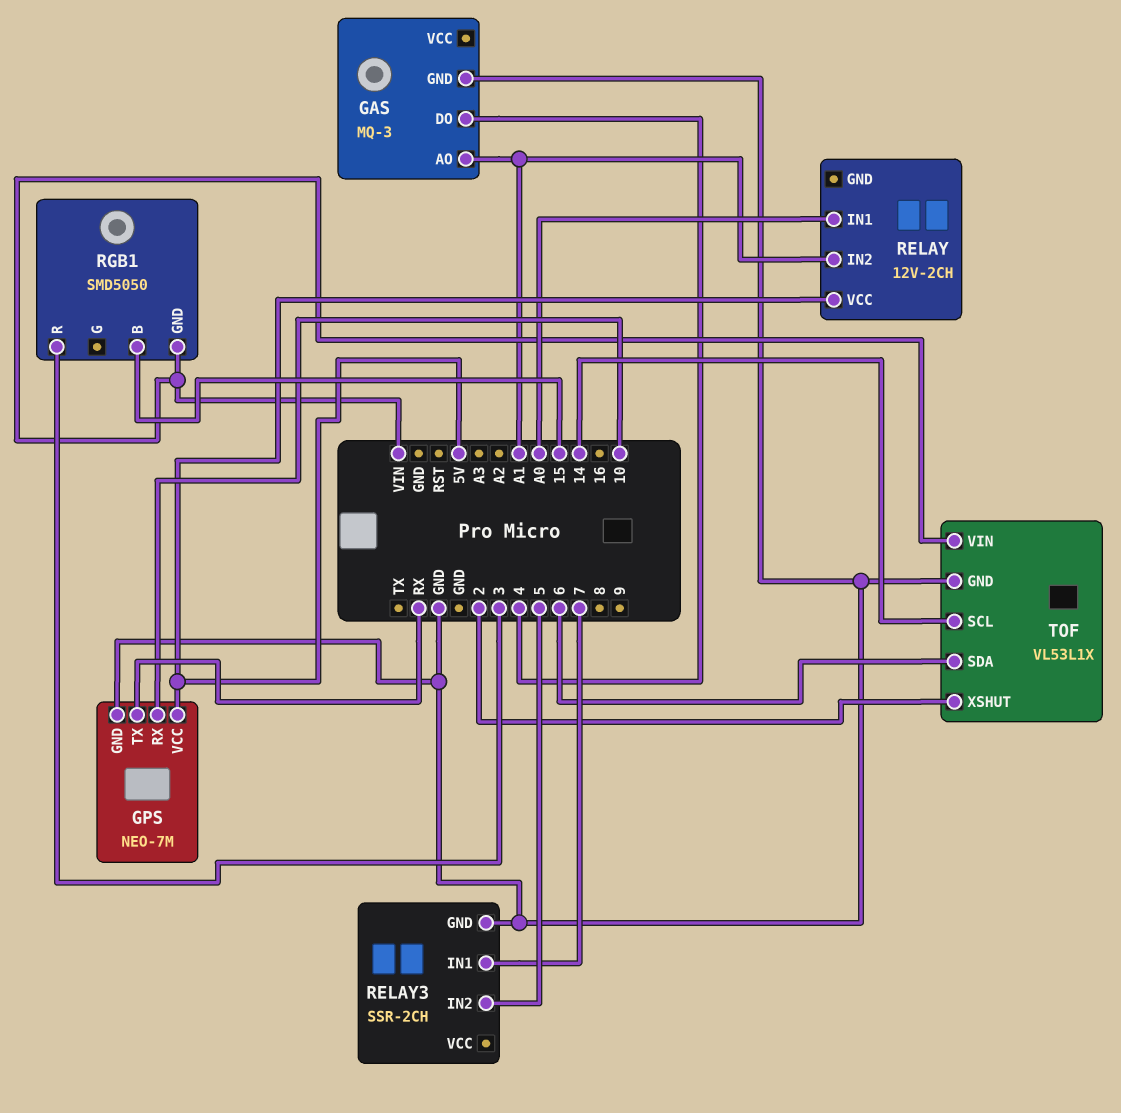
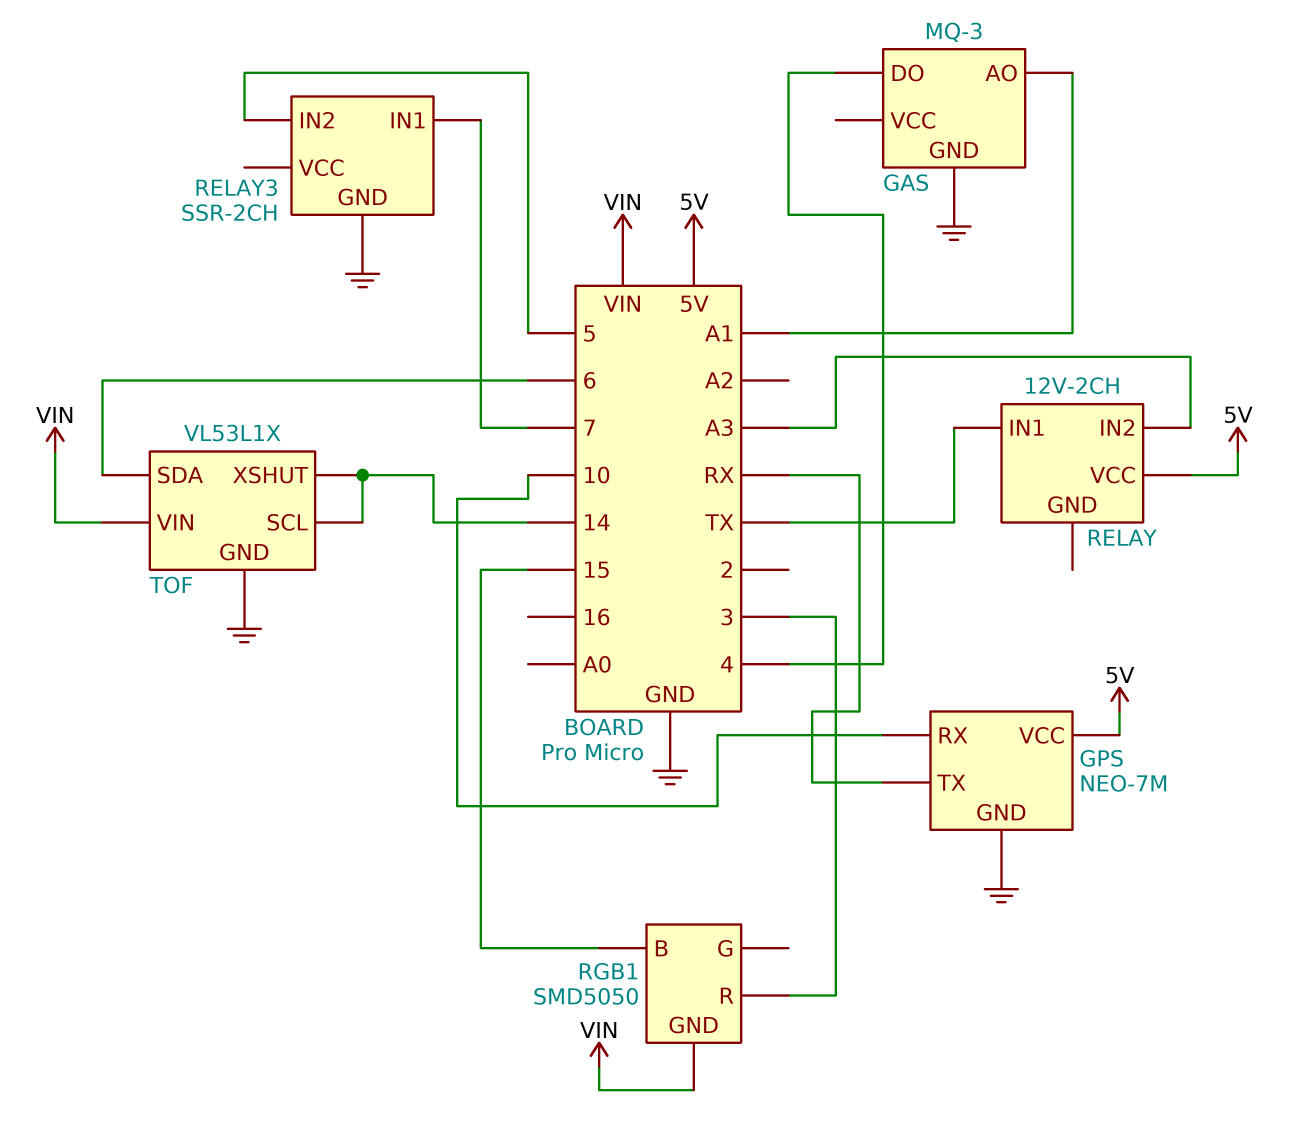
RELAY pin IN1: A0 -> TX
RELAY pin IN2: A1 -> A3
TOF pin XSHUT: 2 -> 14

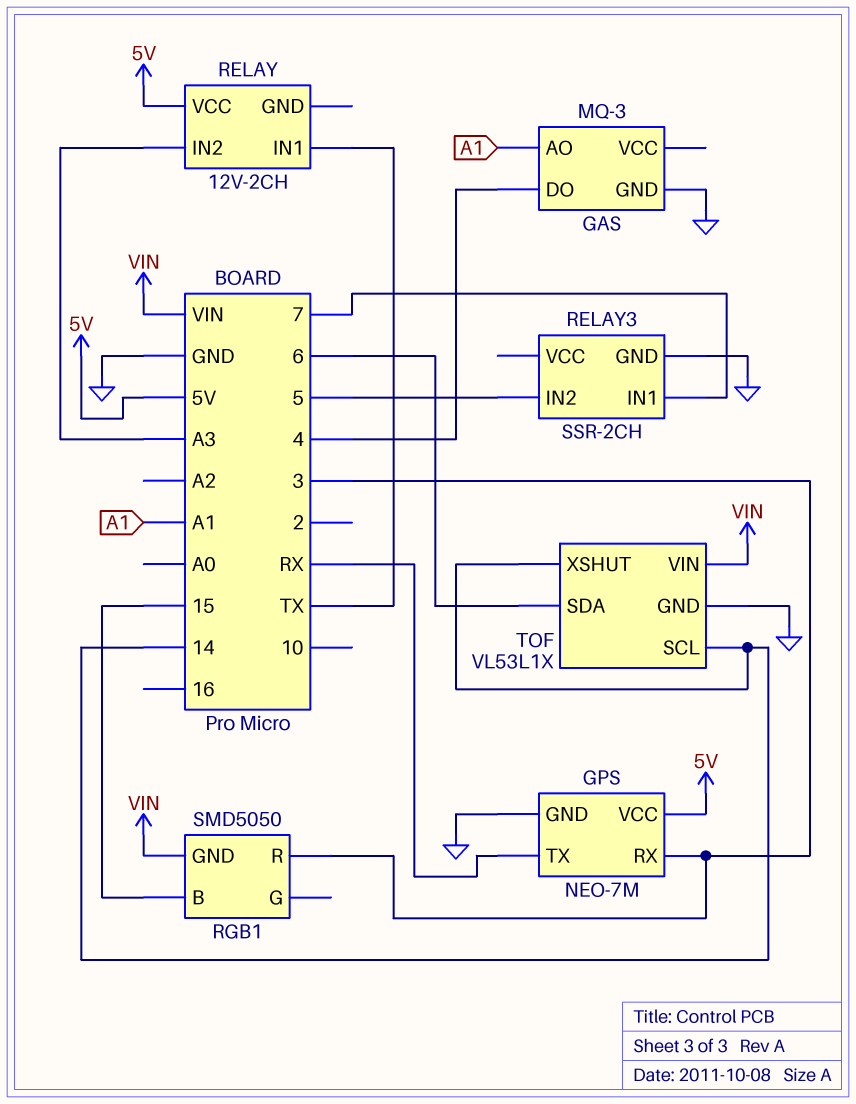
GPS pin RX: 10 -> 3

